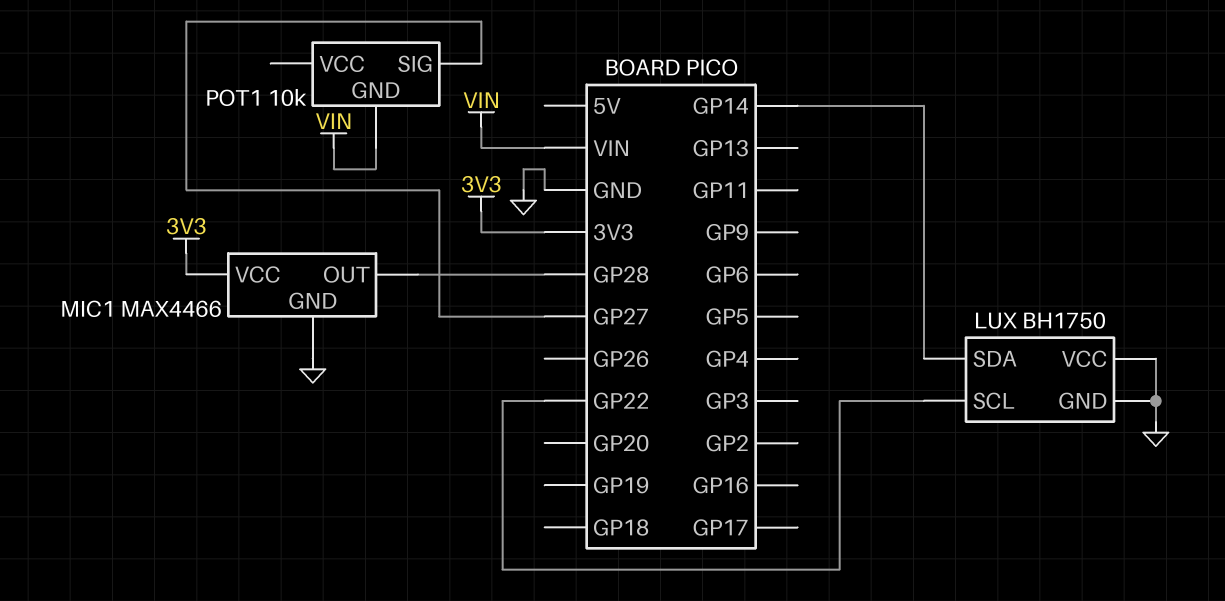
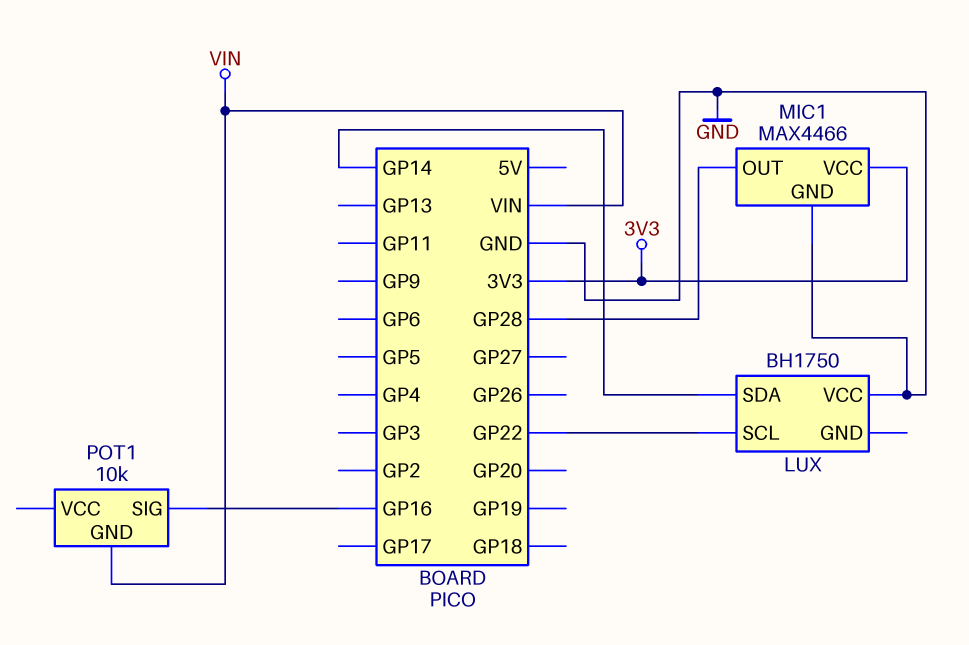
LUX pin GND: GND -> none
POT1 pin SIG: GP27 -> GP16

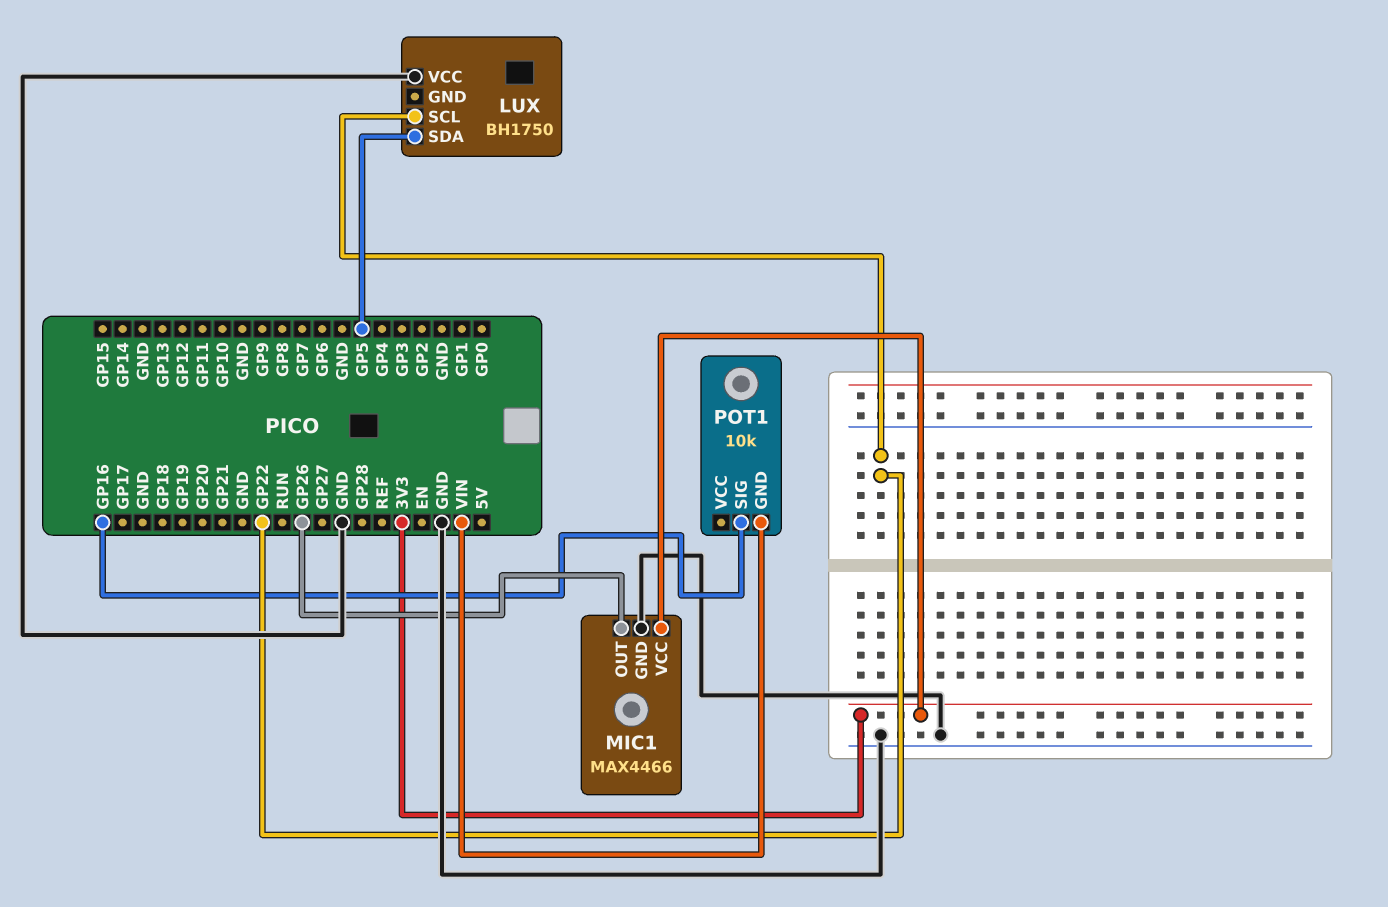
LUX pin SDA: GP14 -> GP5
MIC1 pin OUT: GP28 -> GP26

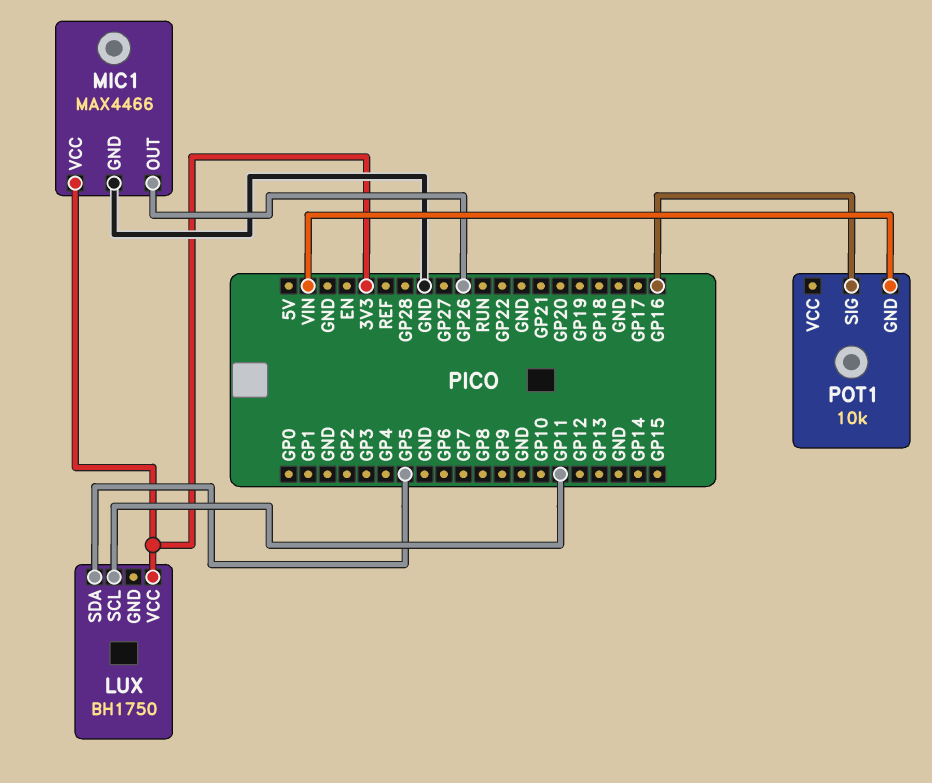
LUX pin SCL: GP22 -> GP11
LUX pin VCC: GND -> 3V3

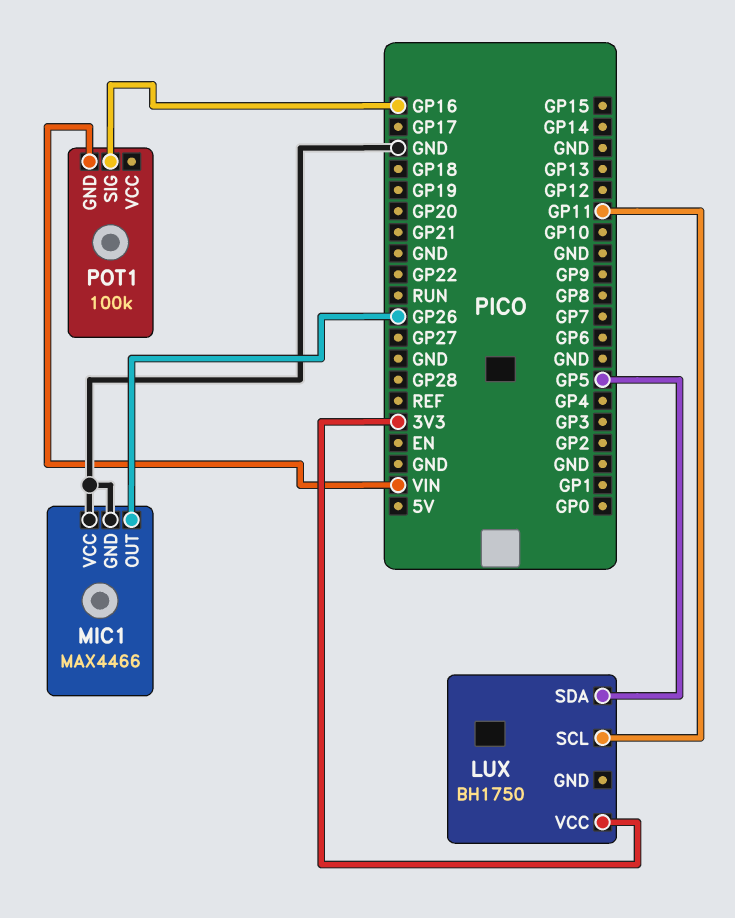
MIC1 pin VCC: 3V3 -> GND
POT1: 10k -> 100k

